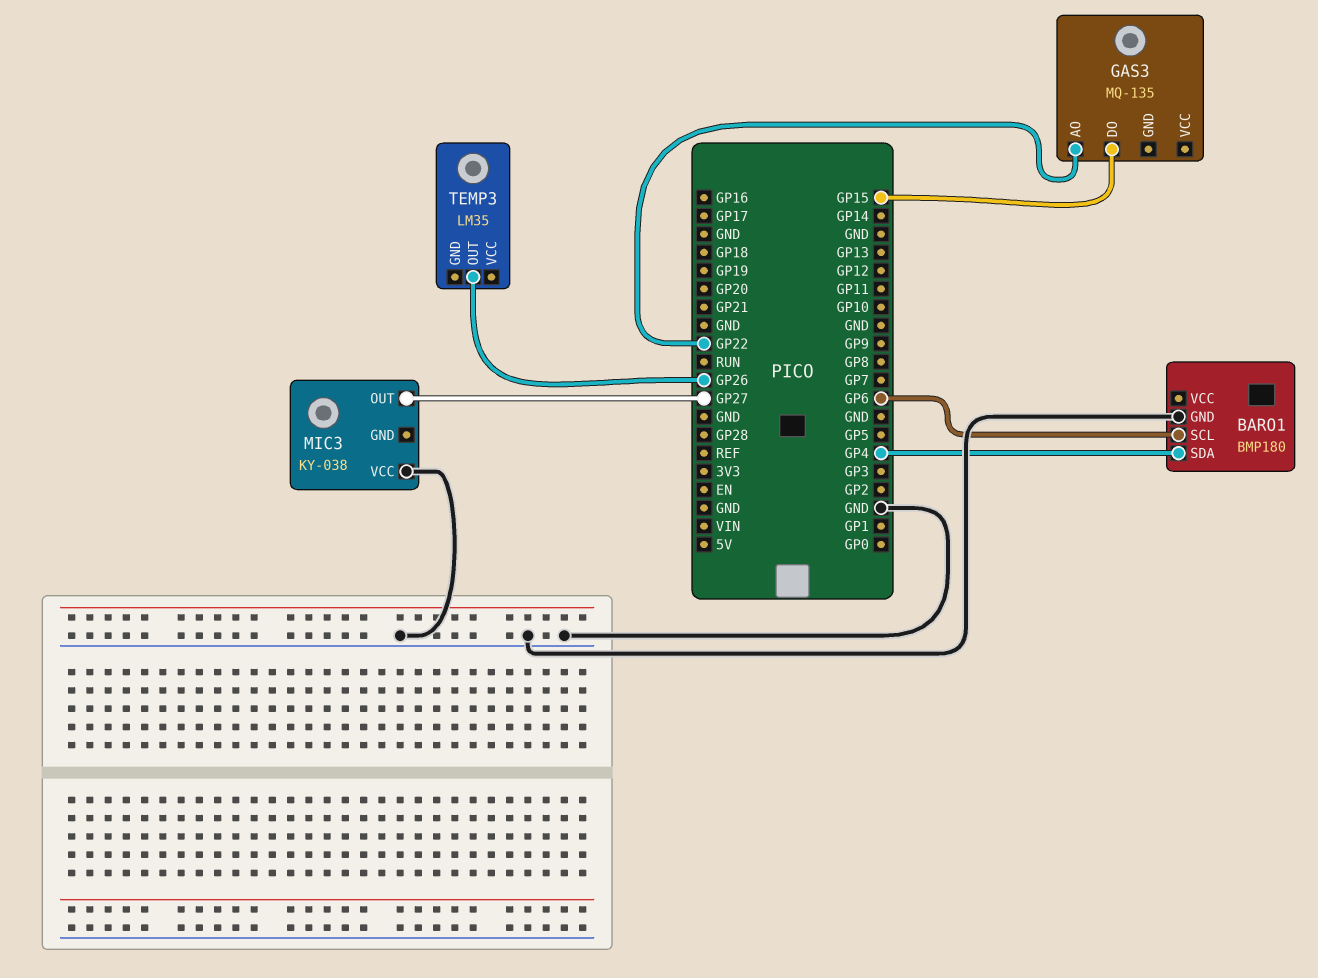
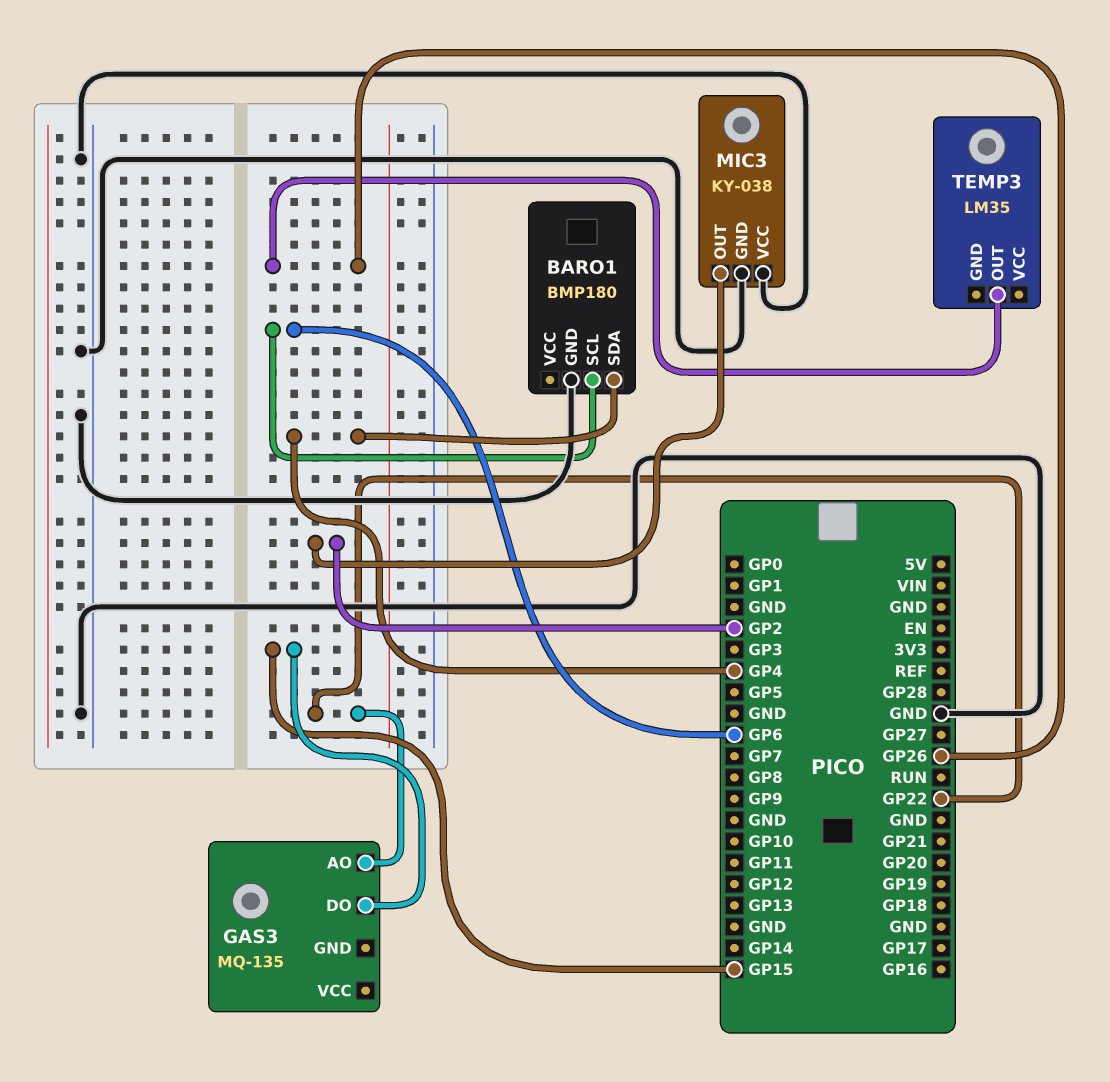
MIC3 pin GND: none -> GND
MIC3 pin OUT: GP27 -> GP2

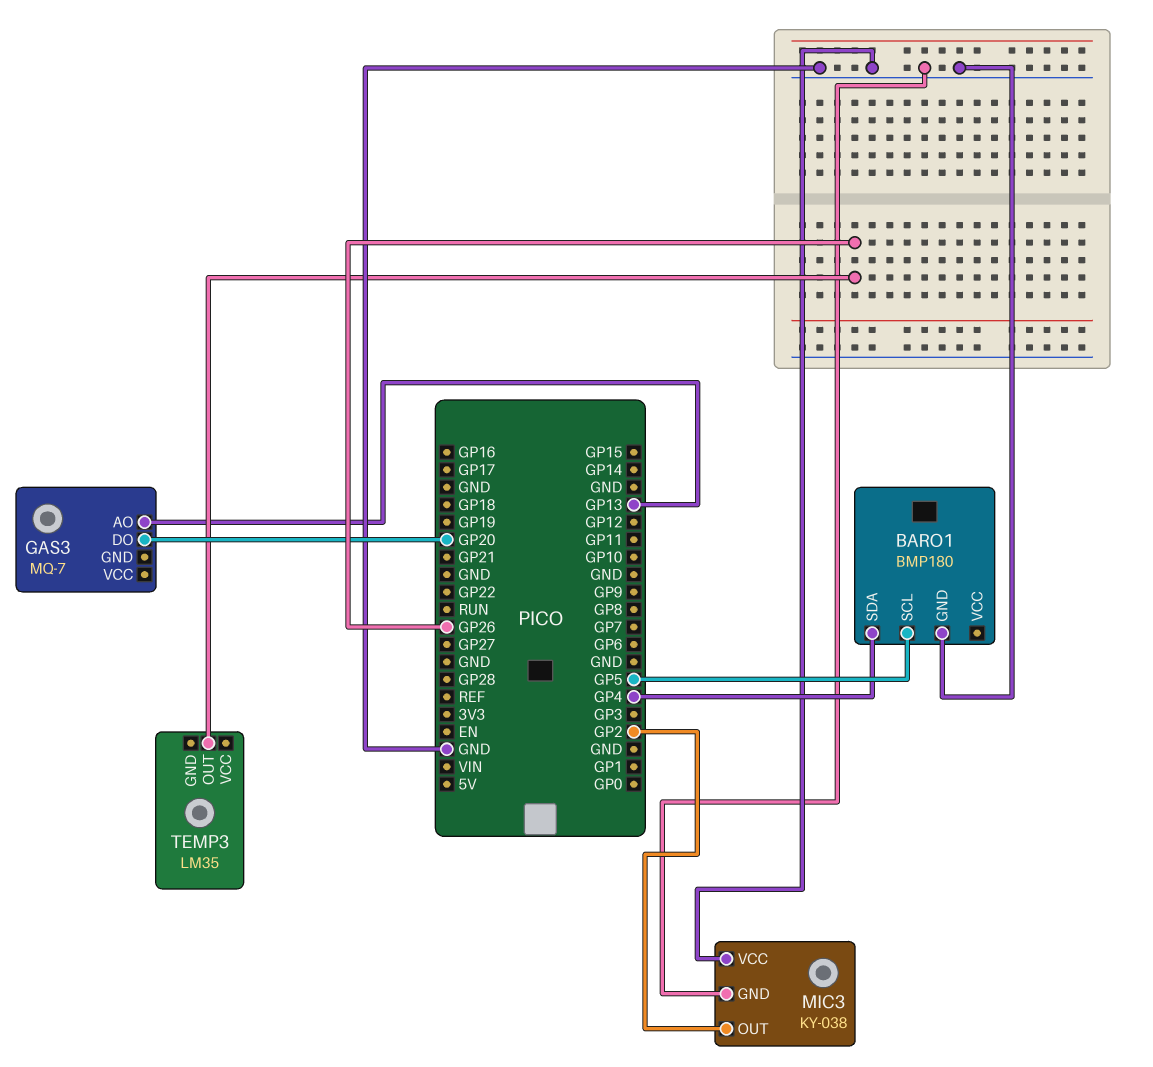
BARO1 pin SCL: GP6 -> GP5
GAS3: MQ-135 -> MQ-7
GAS3 pin AO: GP22 -> GP13
GAS3 pin DO: GP15 -> GP20

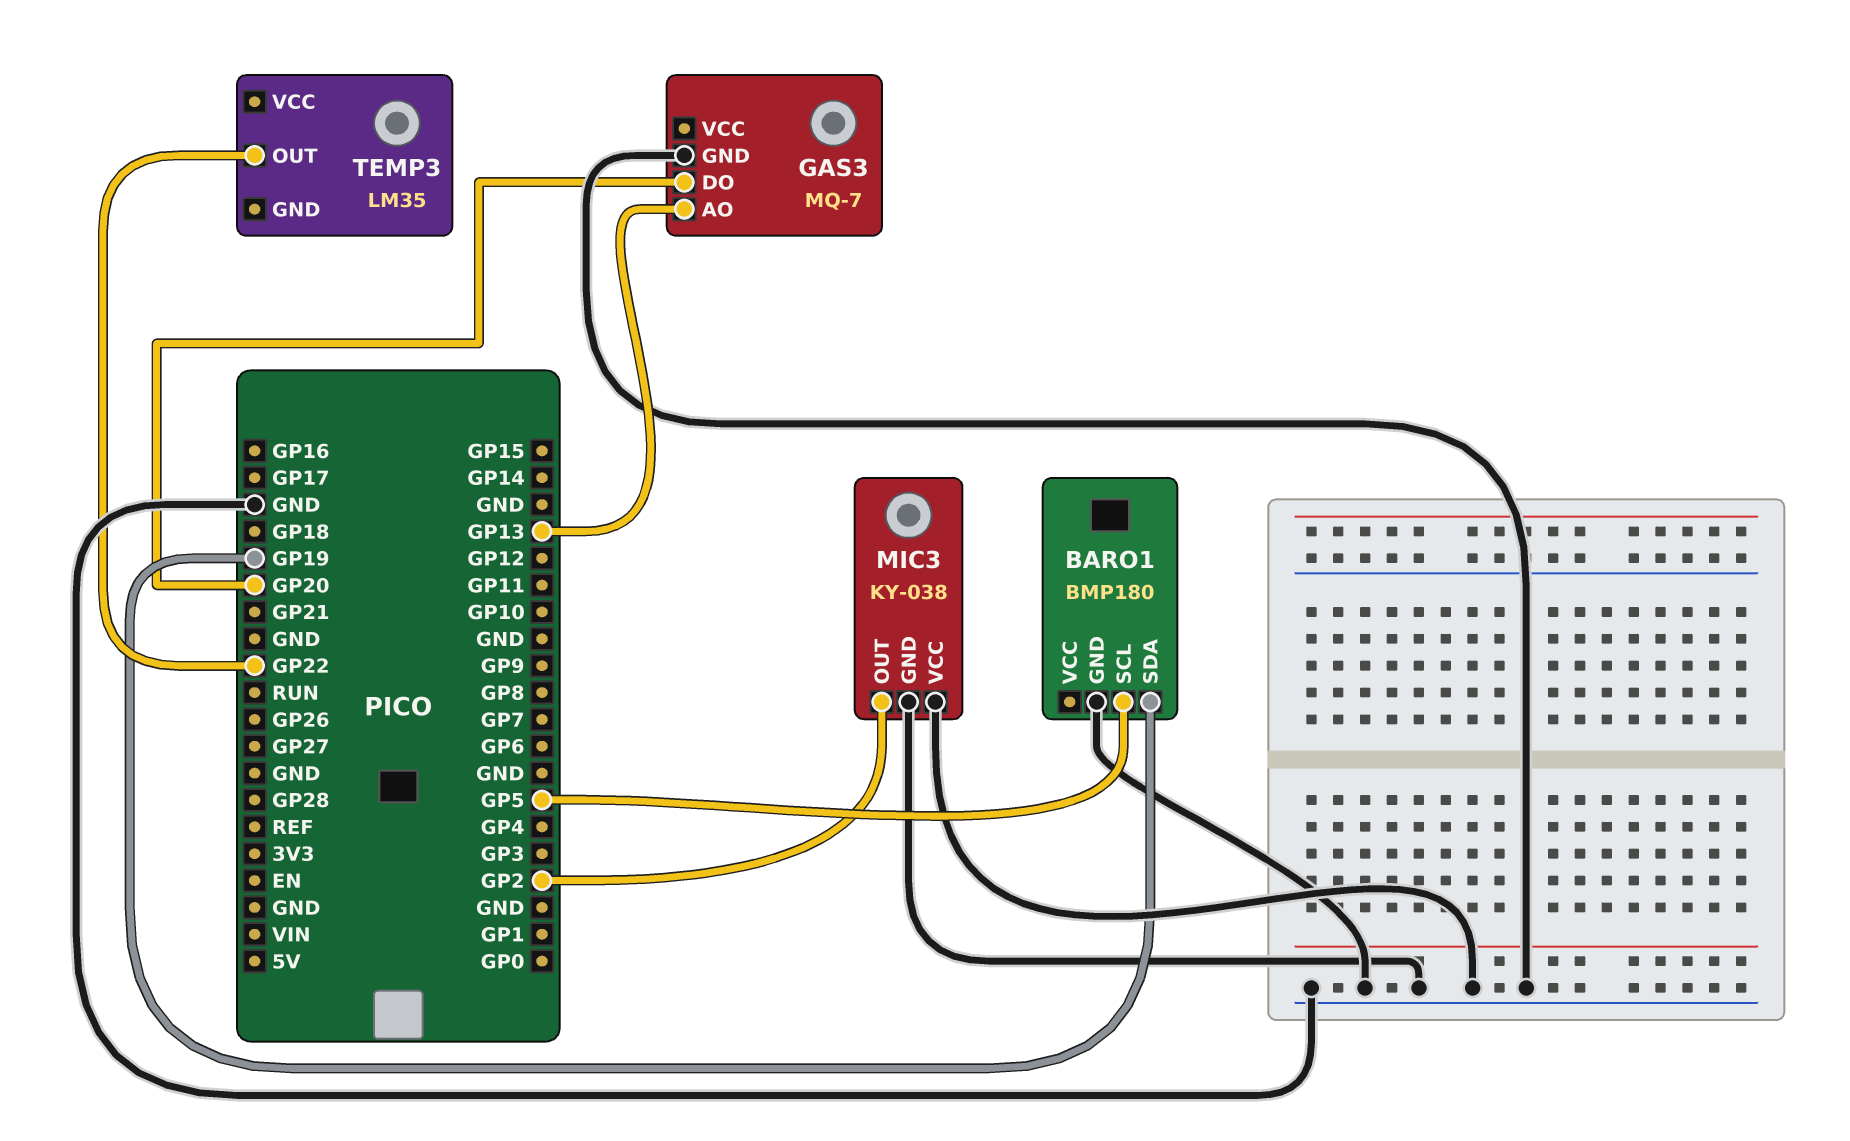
BARO1 pin SDA: GP4 -> GP19
GAS3 pin GND: none -> GND
TEMP3 pin OUT: GP26 -> GP22

